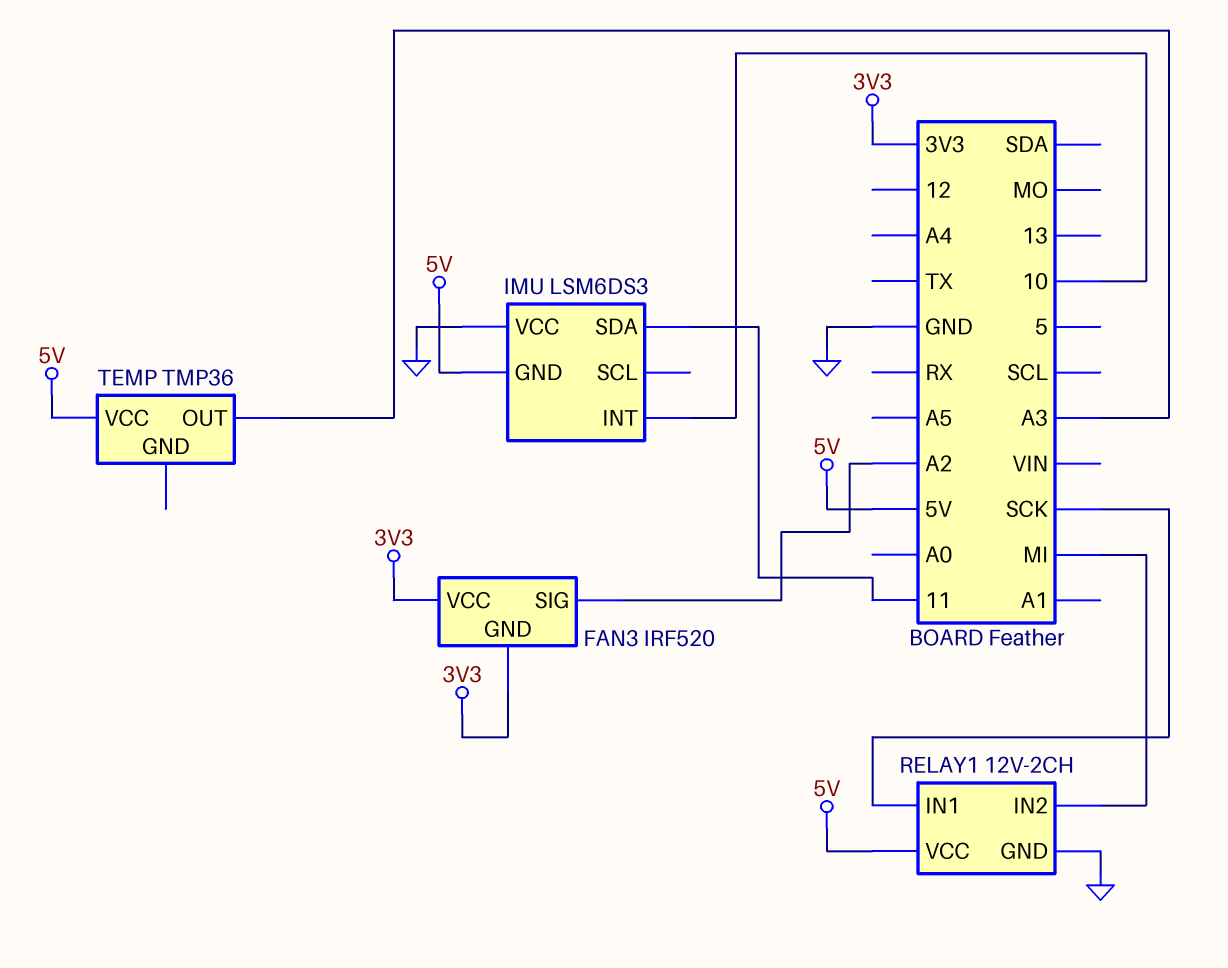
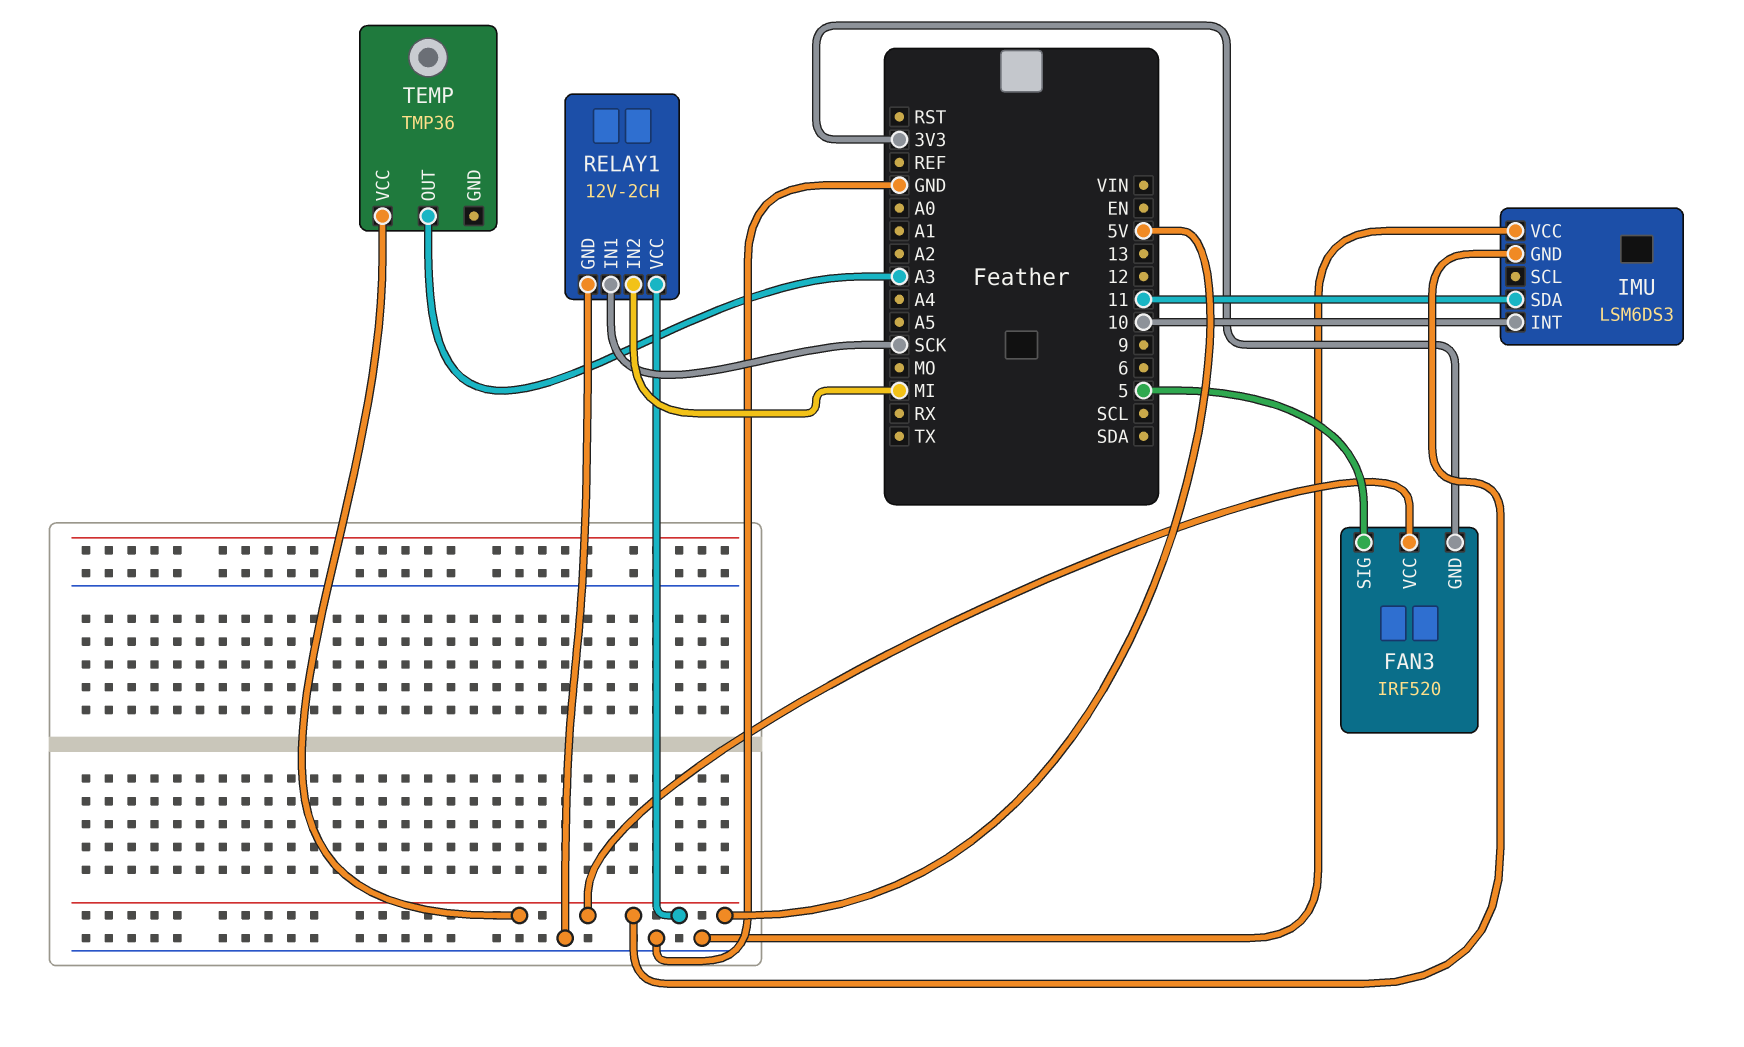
FAN3 pin SIG: A2 -> 5
FAN3 pin VCC: 3V3 -> 5V

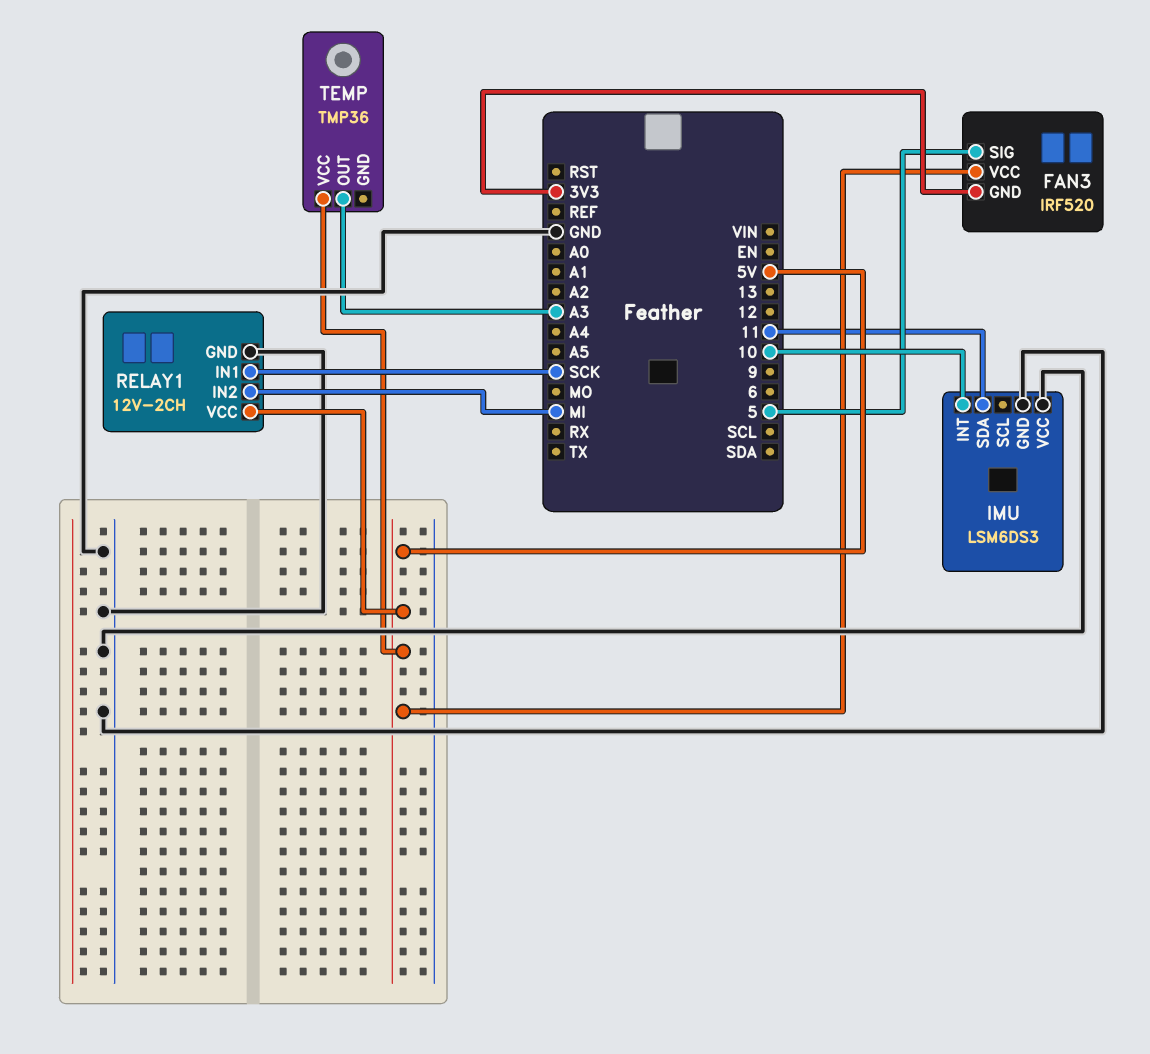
IMU pin GND: 5V -> GND

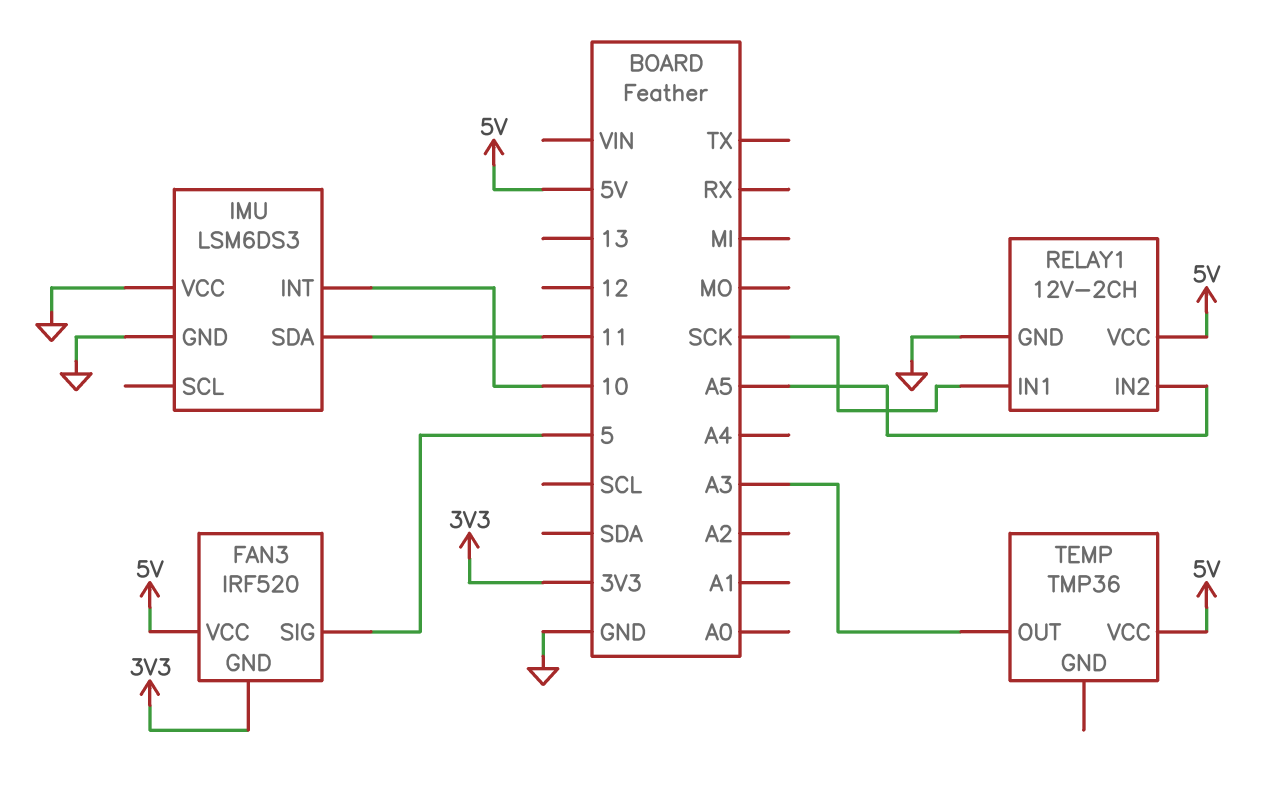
RELAY1 pin IN2: MI -> A5

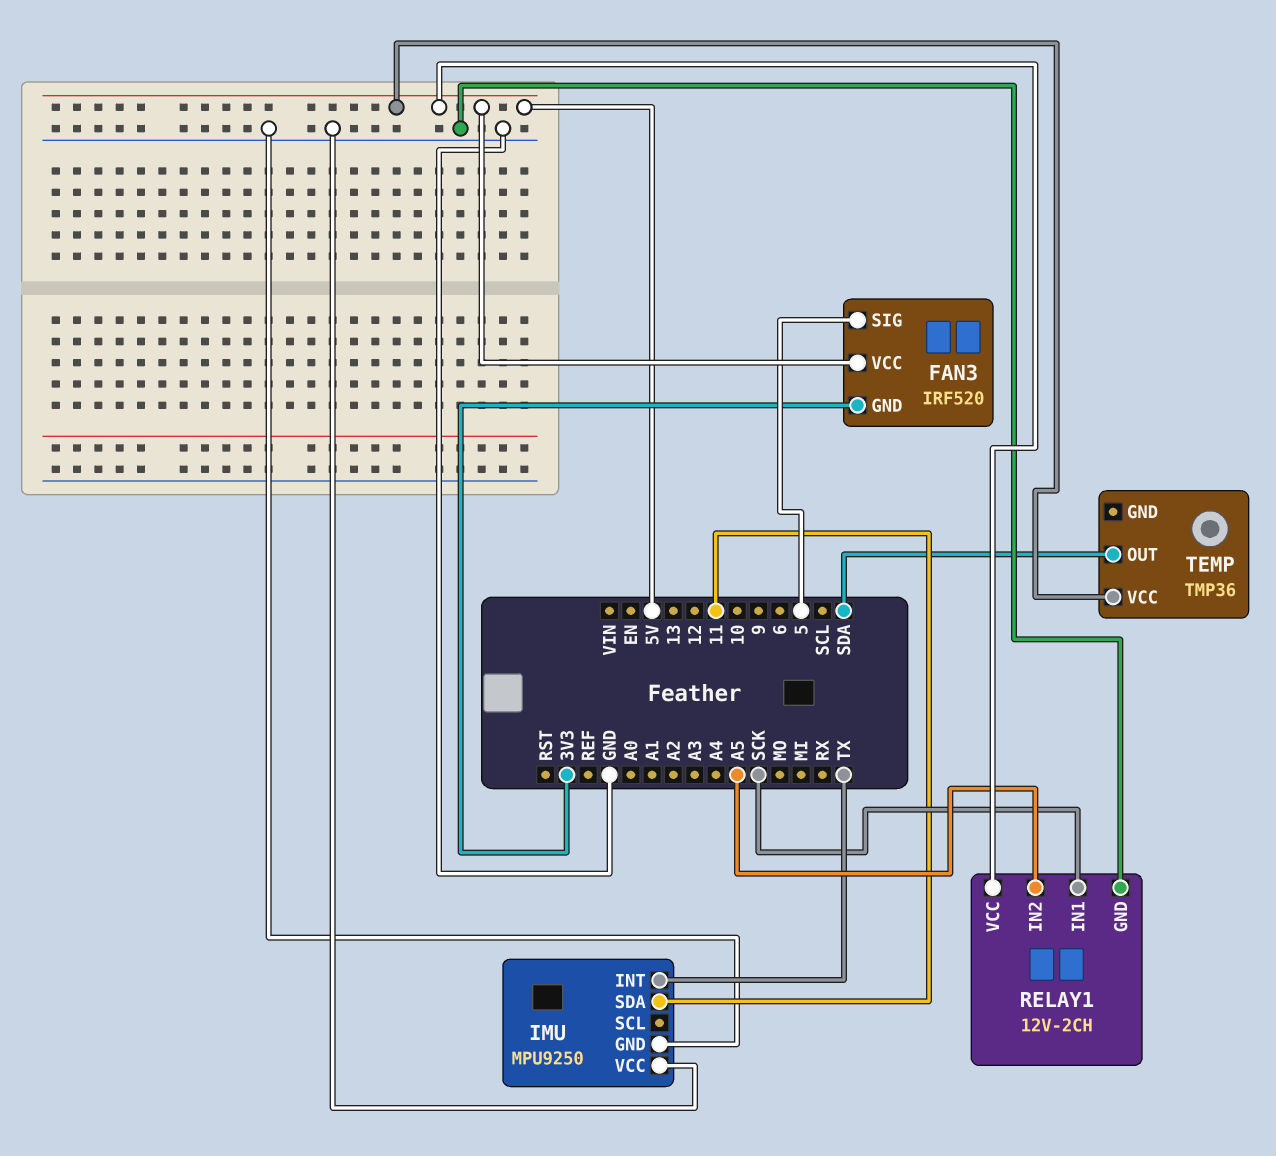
IMU: LSM6DS3 -> MPU9250
IMU pin INT: 10 -> TX
TEMP pin OUT: A3 -> SDA

